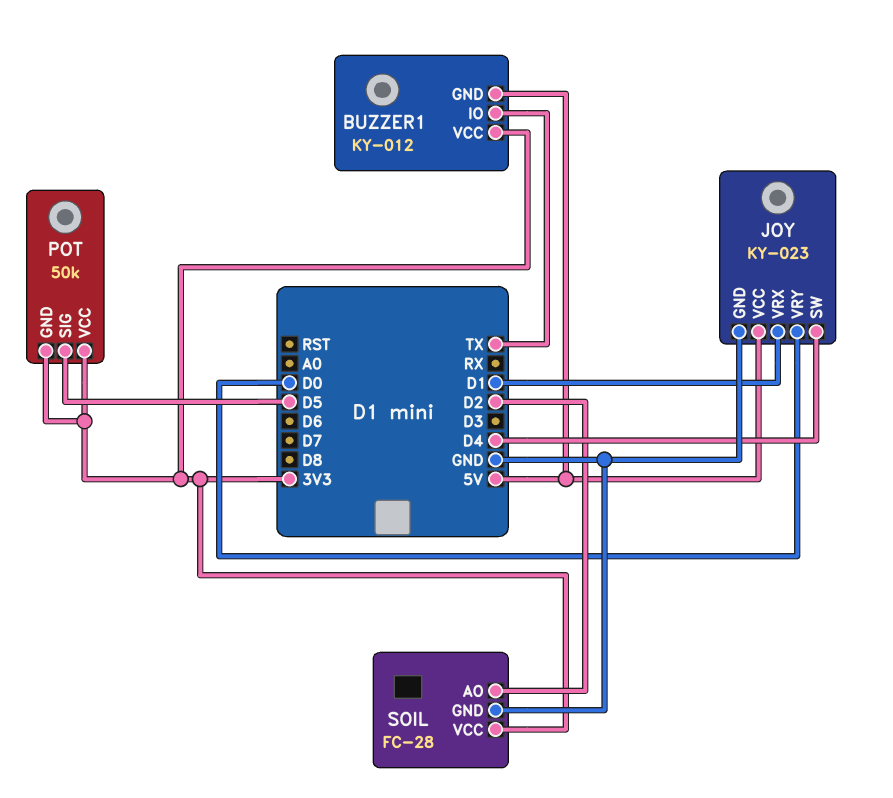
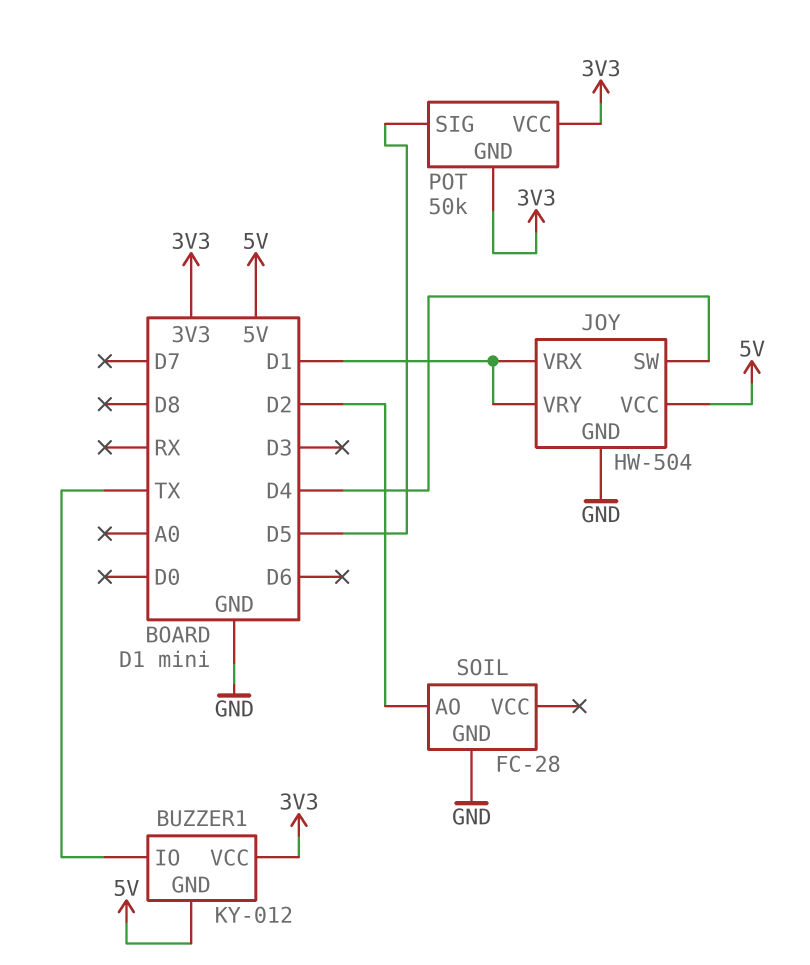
JOY: KY-023 -> HW-504
JOY pin VRY: D0 -> D1
SOIL pin VCC: 3V3 -> none

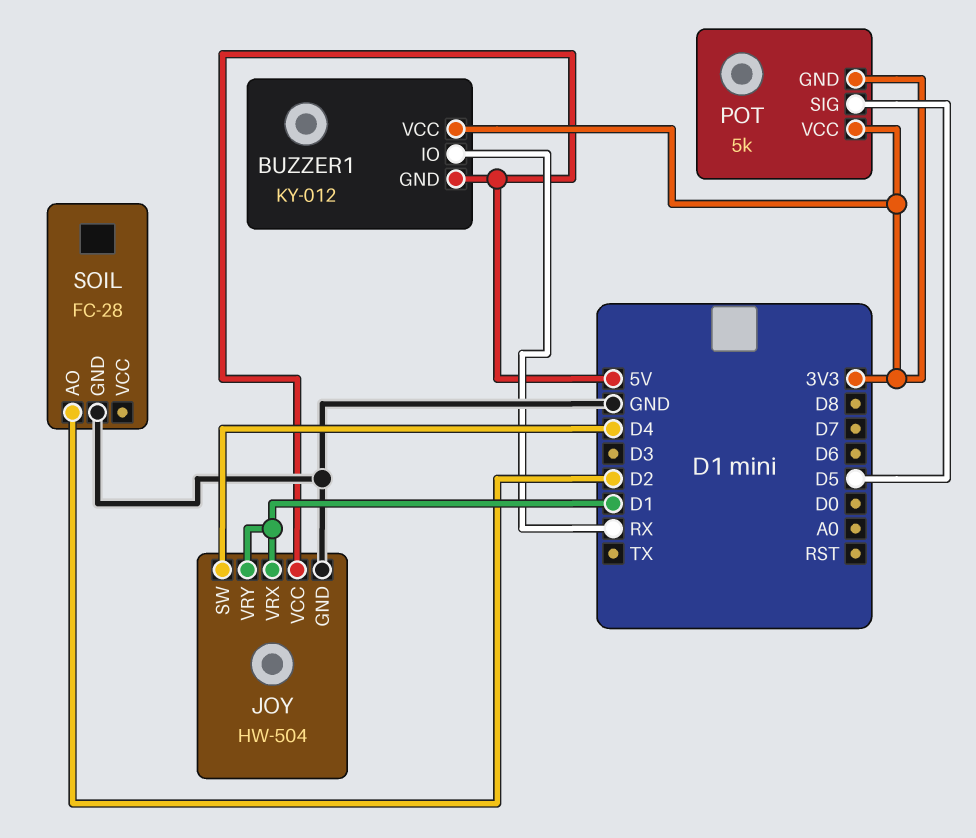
BUZZER1 pin IO: TX -> RX
POT: 50k -> 5k

